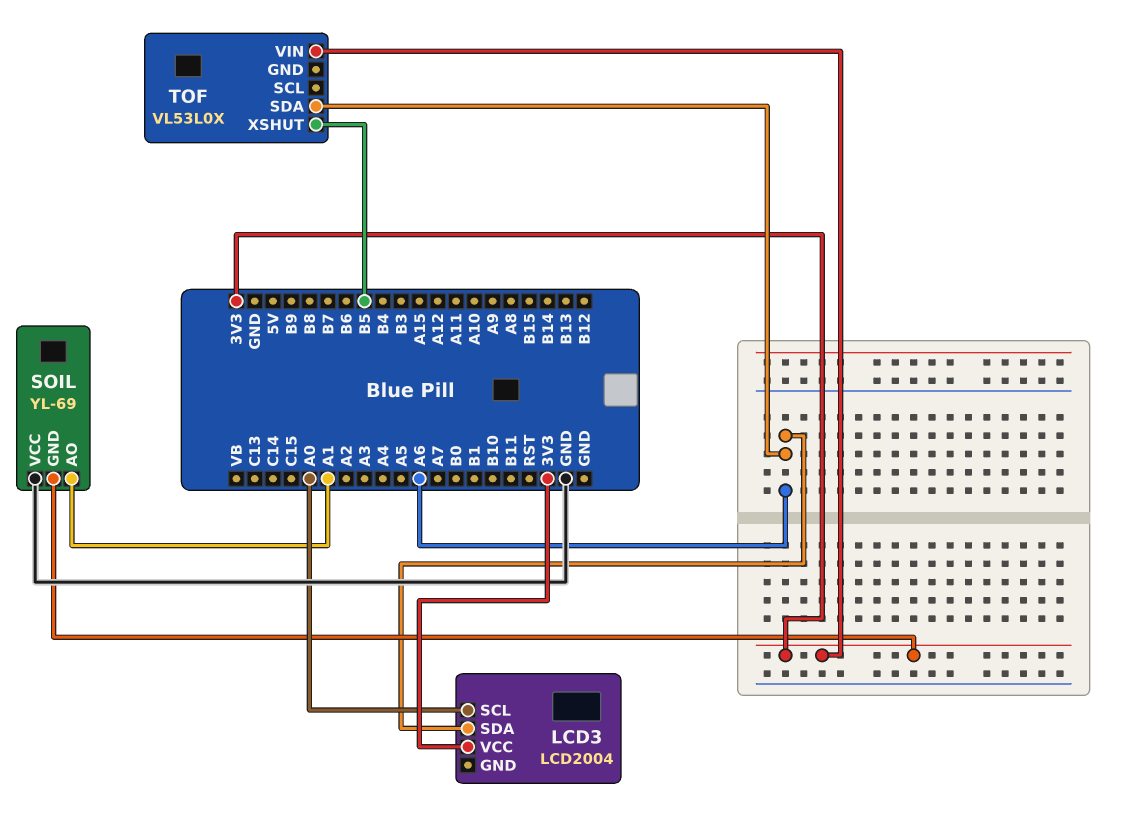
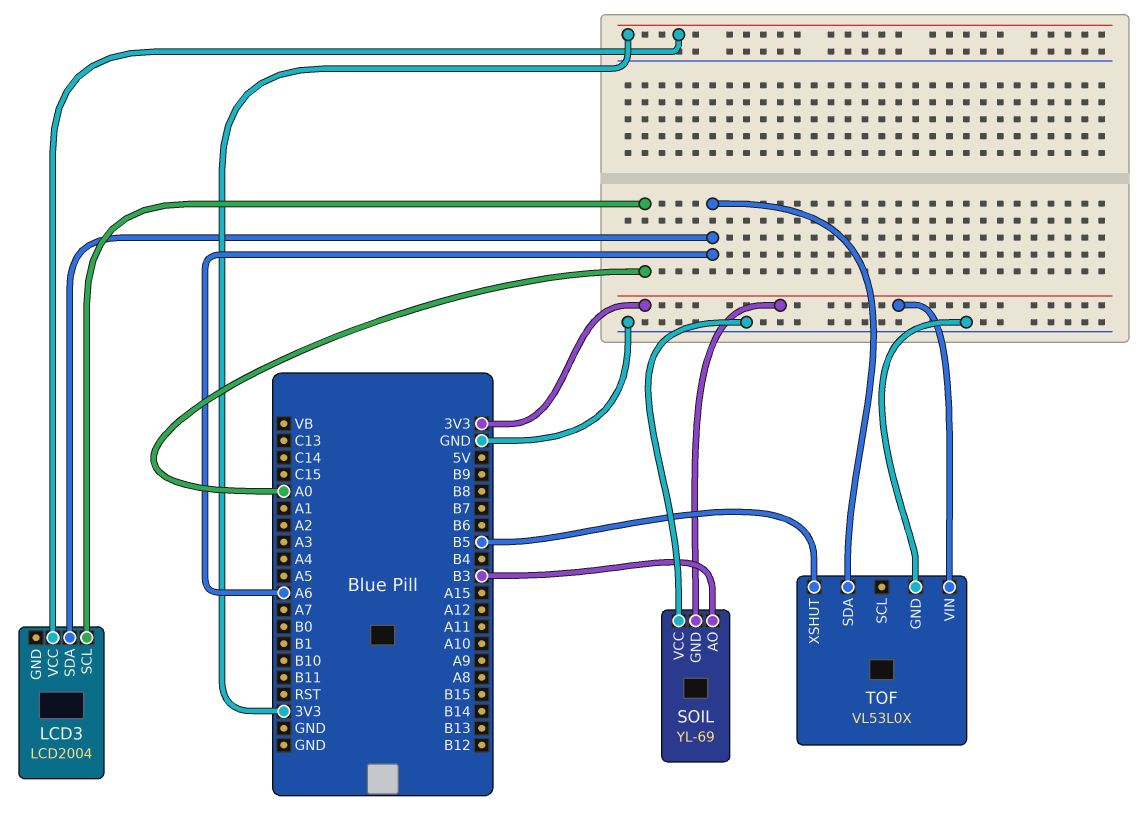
SOIL pin AO: A1 -> B3
TOF pin GND: none -> GND

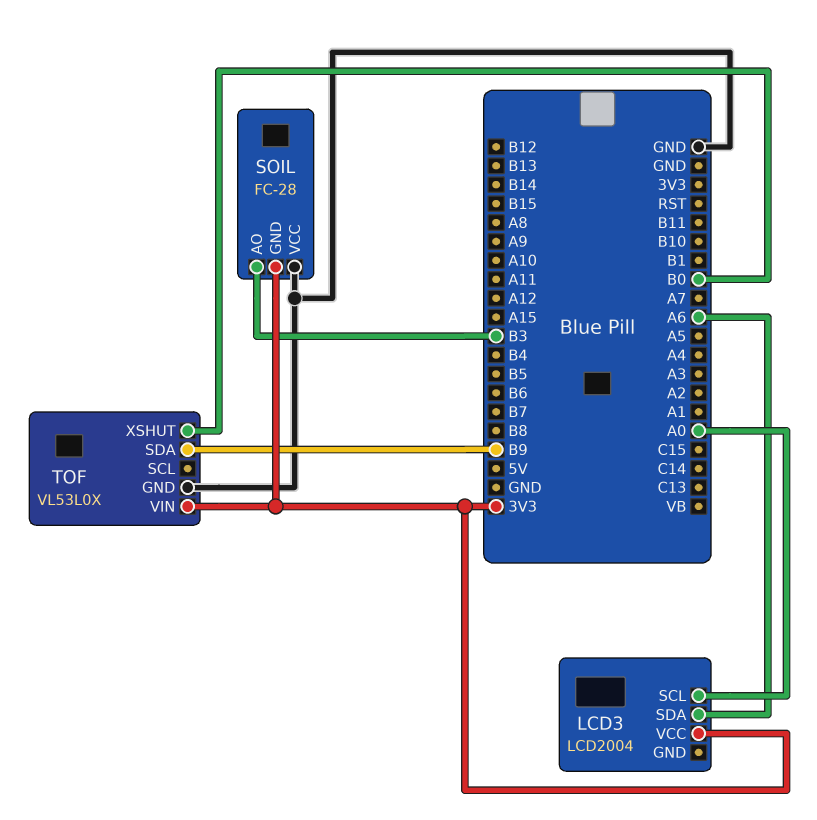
SOIL: YL-69 -> FC-28
TOF pin SDA: A6 -> B9
TOF pin XSHUT: B5 -> B0

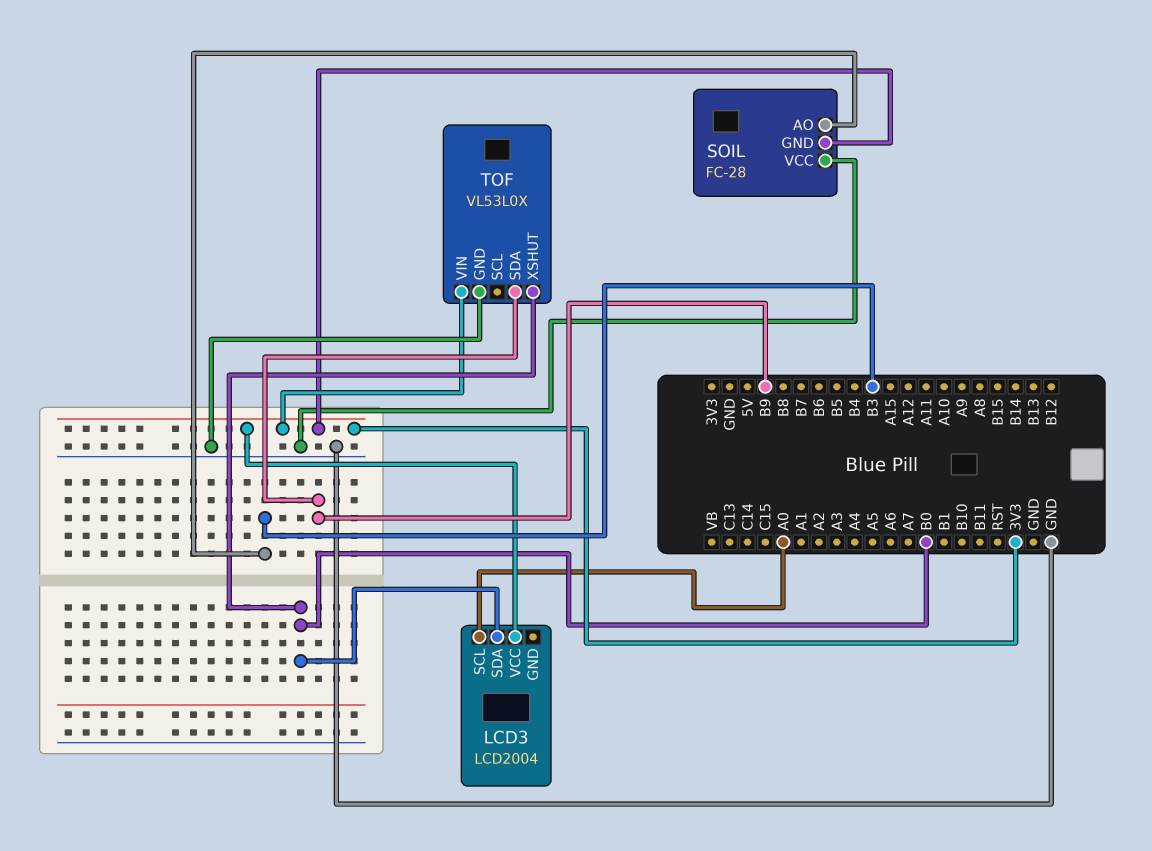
LCD3 pin SDA: A6 -> B0

